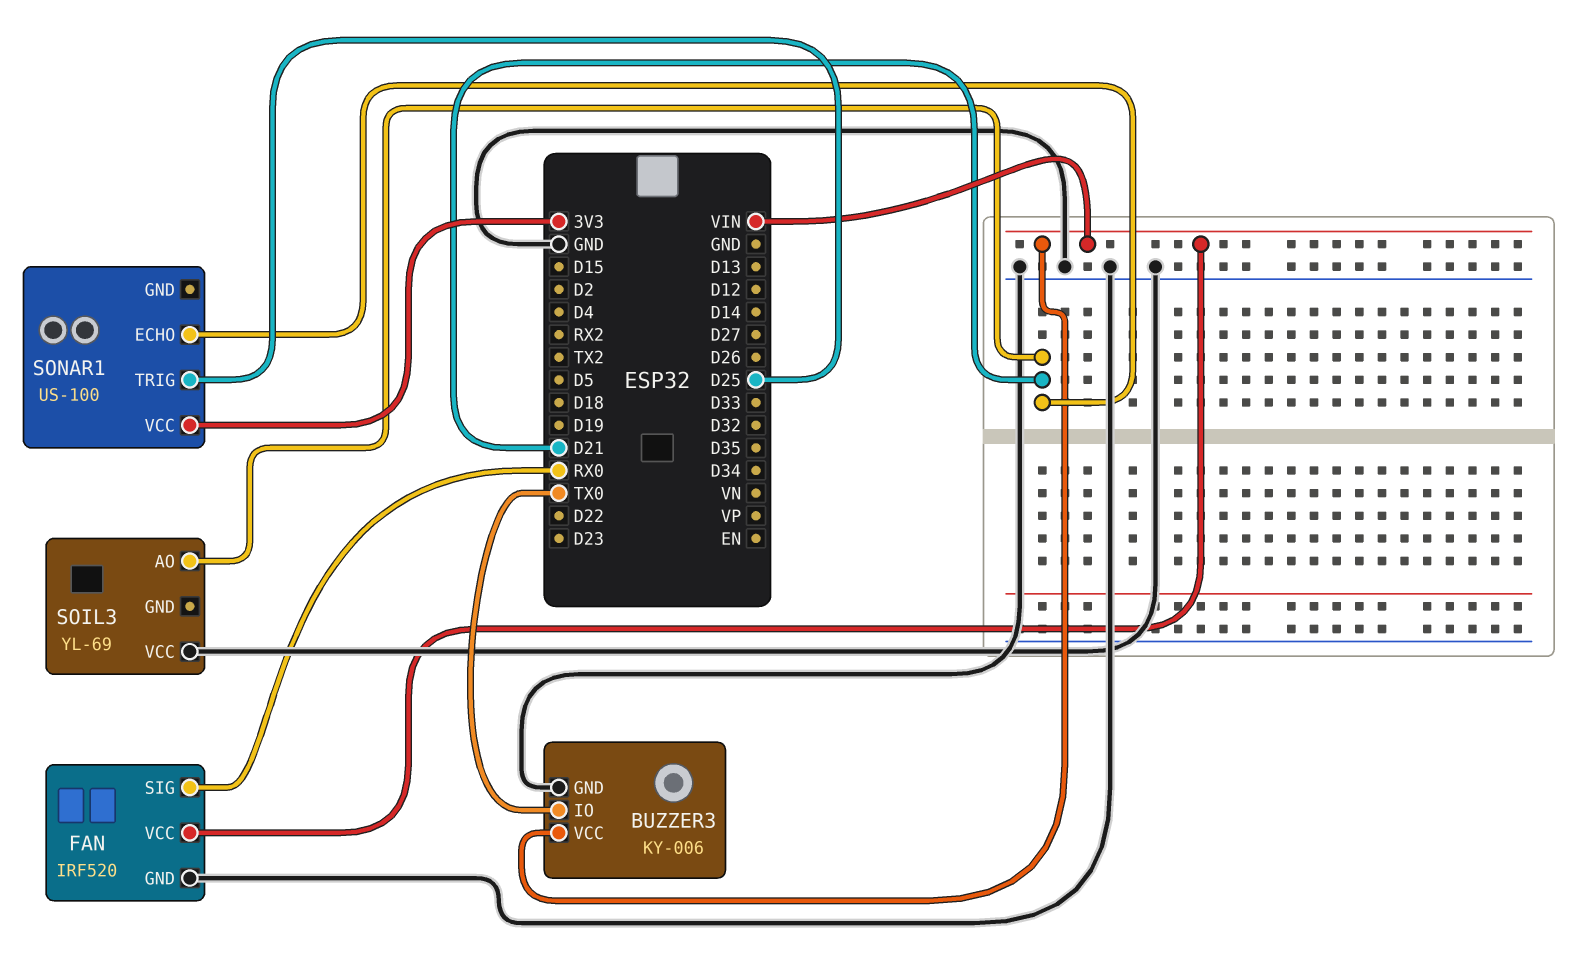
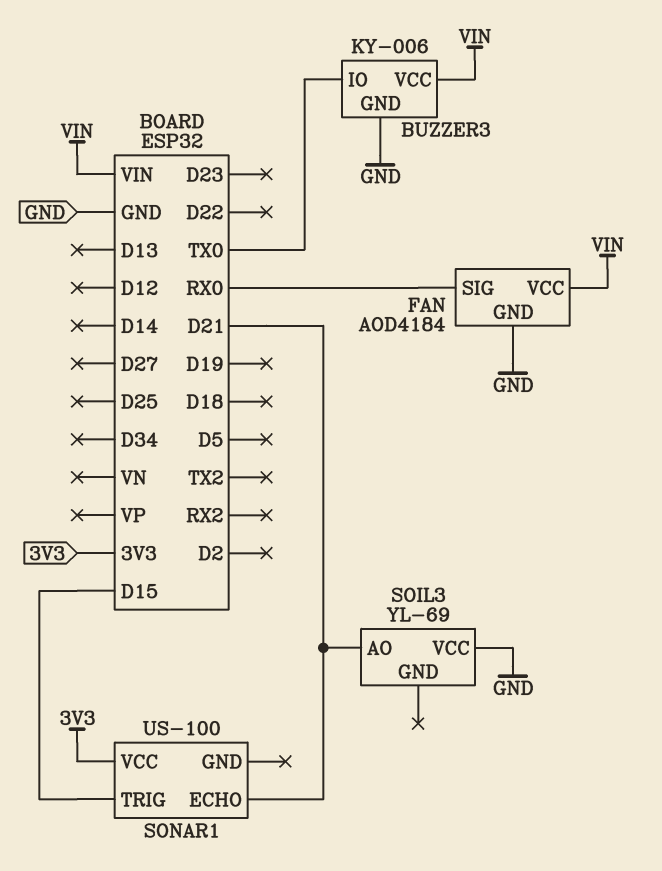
FAN: IRF520 -> AOD4184
SONAR1 pin TRIG: D25 -> D15

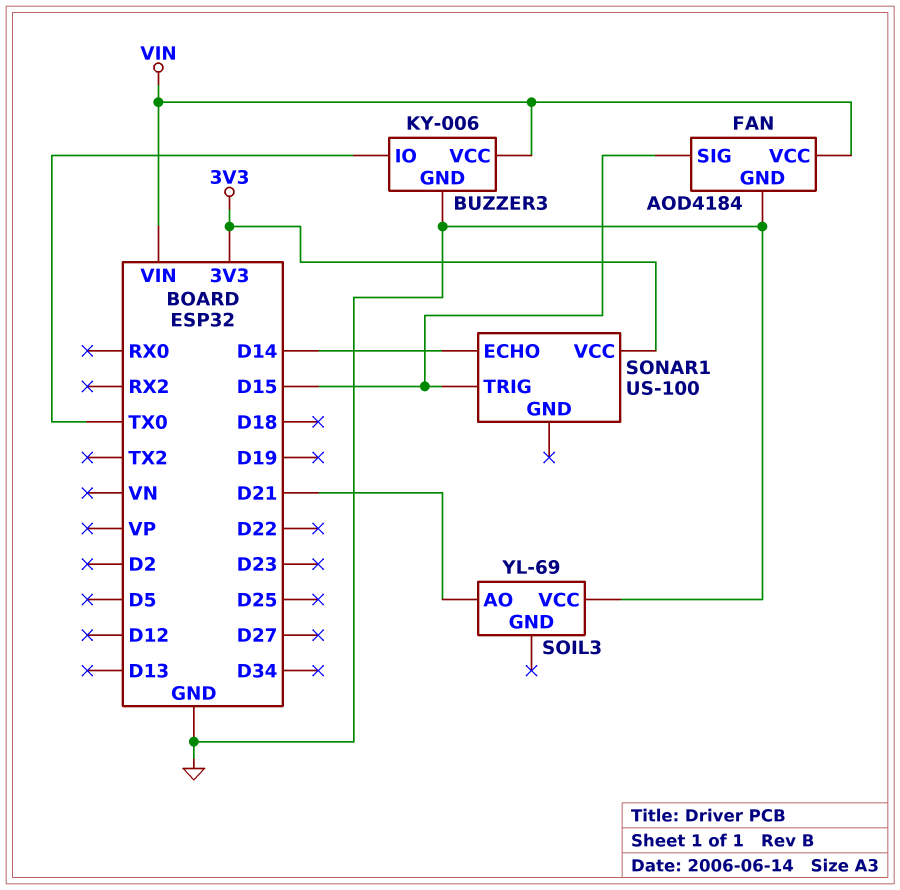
FAN pin SIG: RX0 -> D15
SONAR1 pin ECHO: D21 -> D14

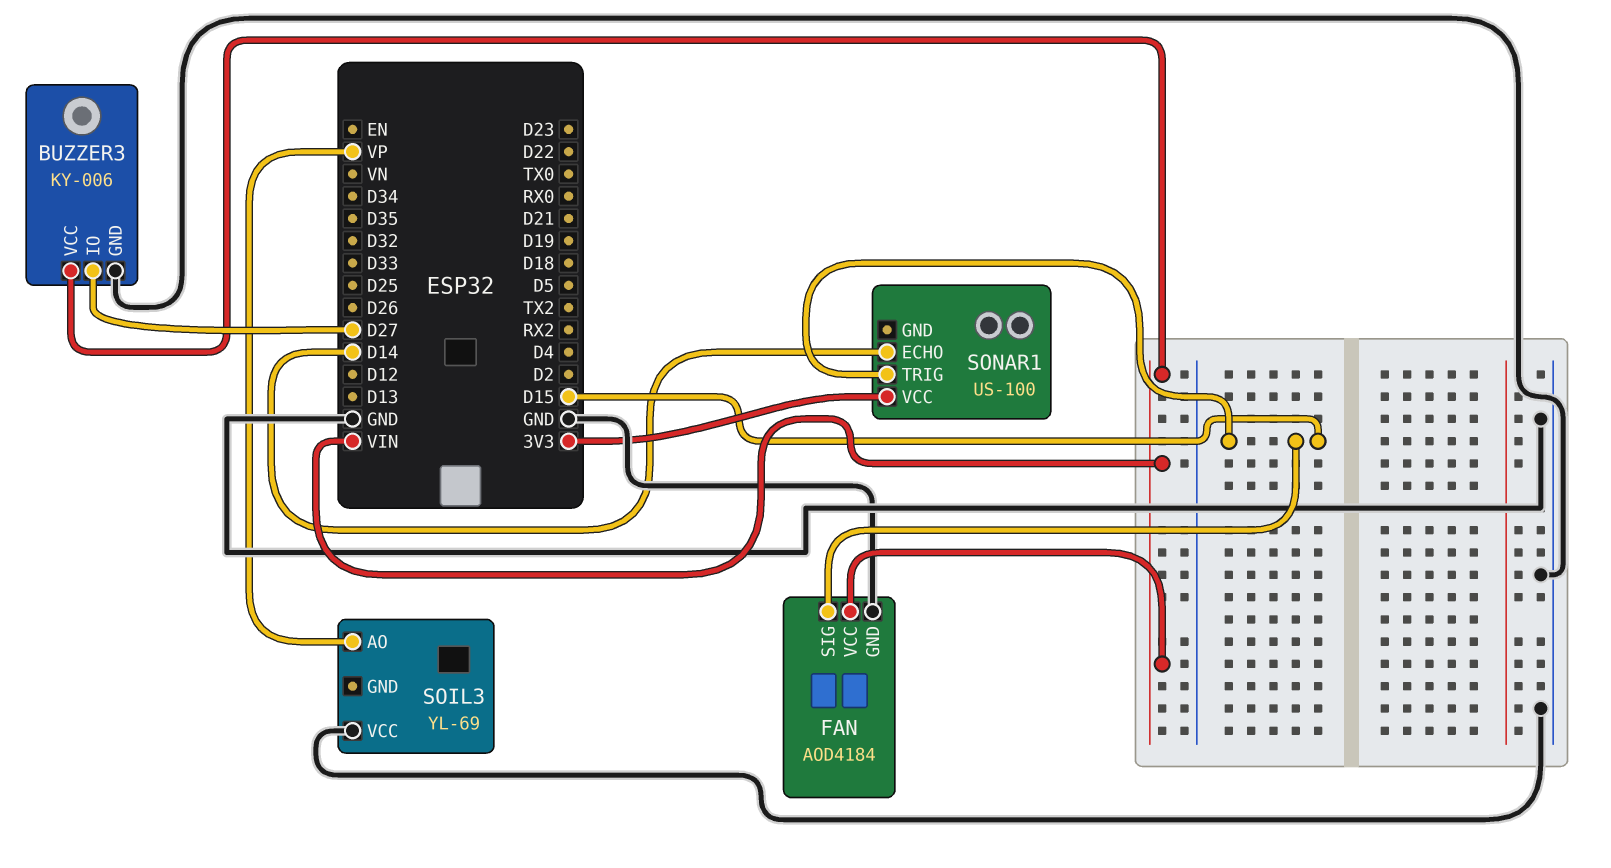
BUZZER3 pin IO: TX0 -> D27
SOIL3 pin AO: D21 -> VP

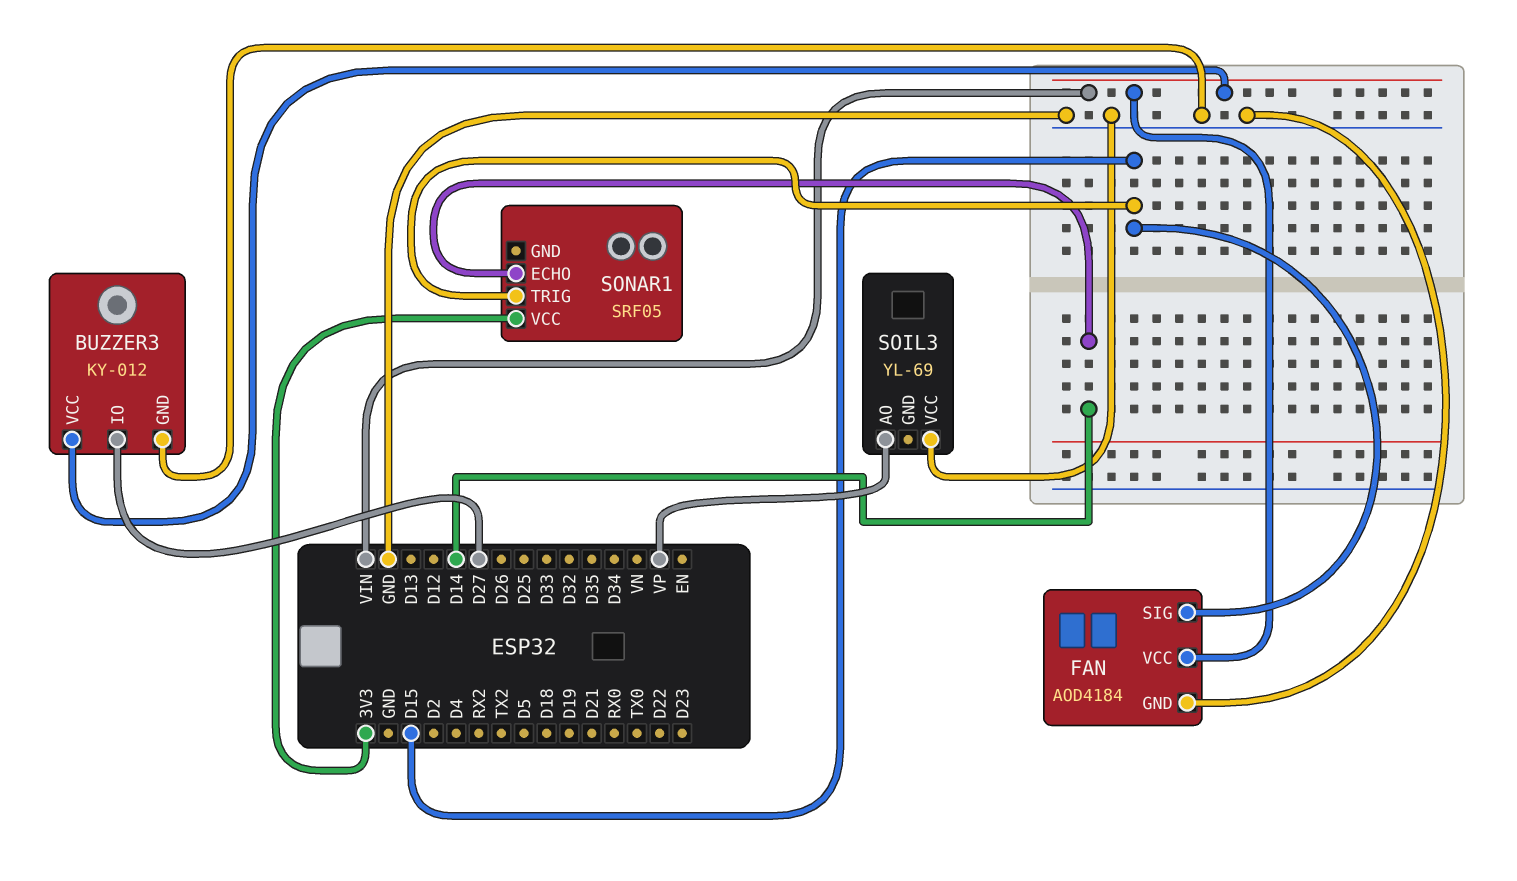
BUZZER3: KY-006 -> KY-012
SONAR1: US-100 -> SRF05

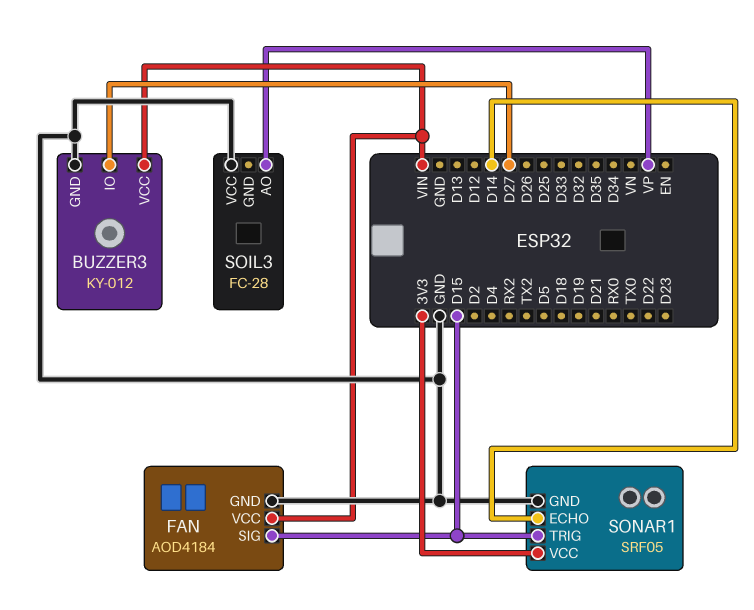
SOIL3: YL-69 -> FC-28
SONAR1 pin GND: none -> GND

